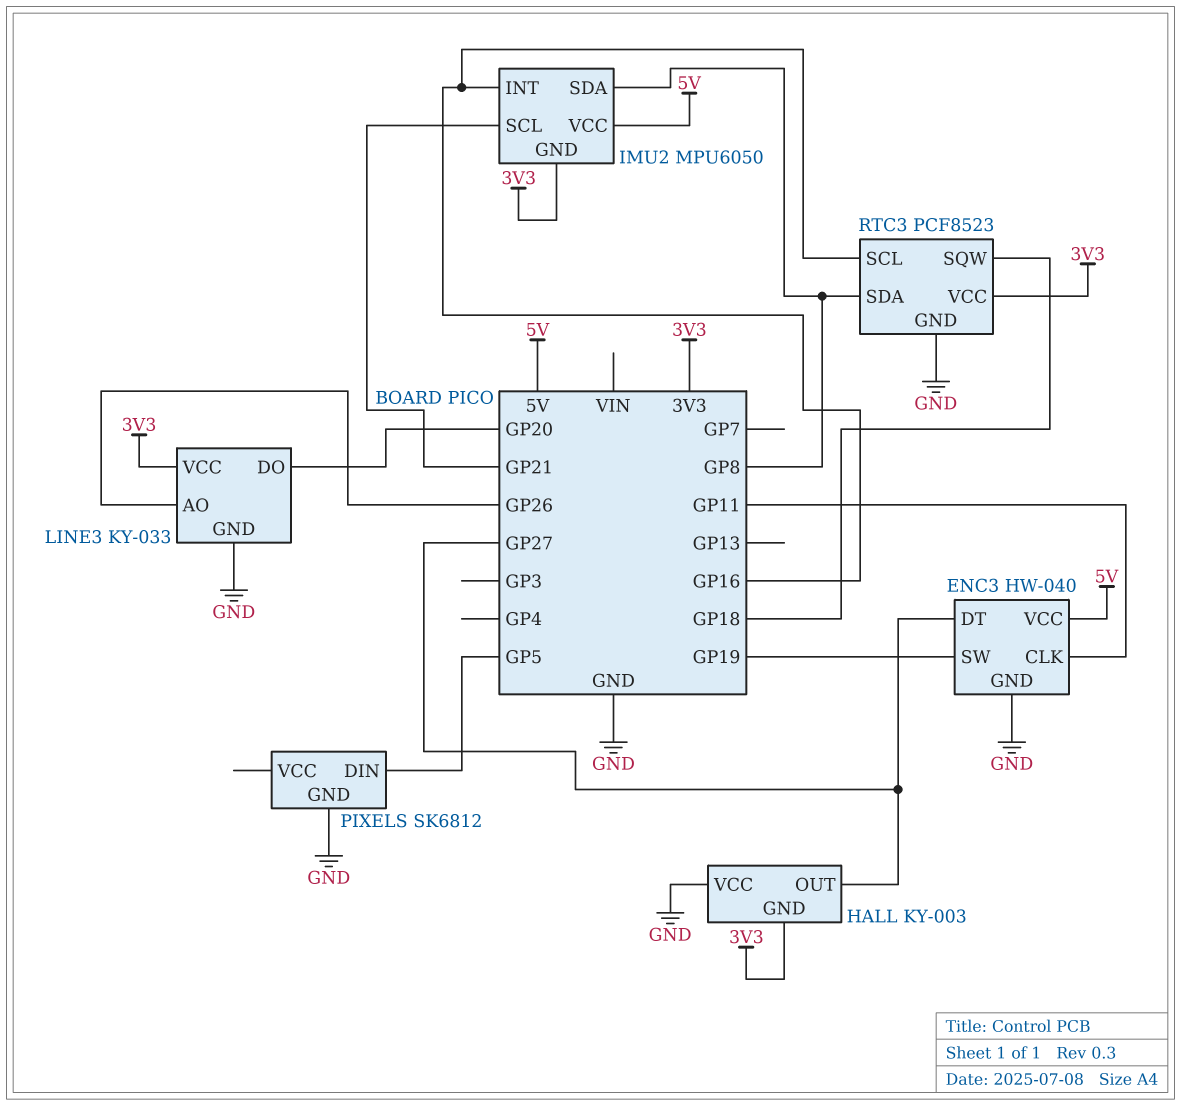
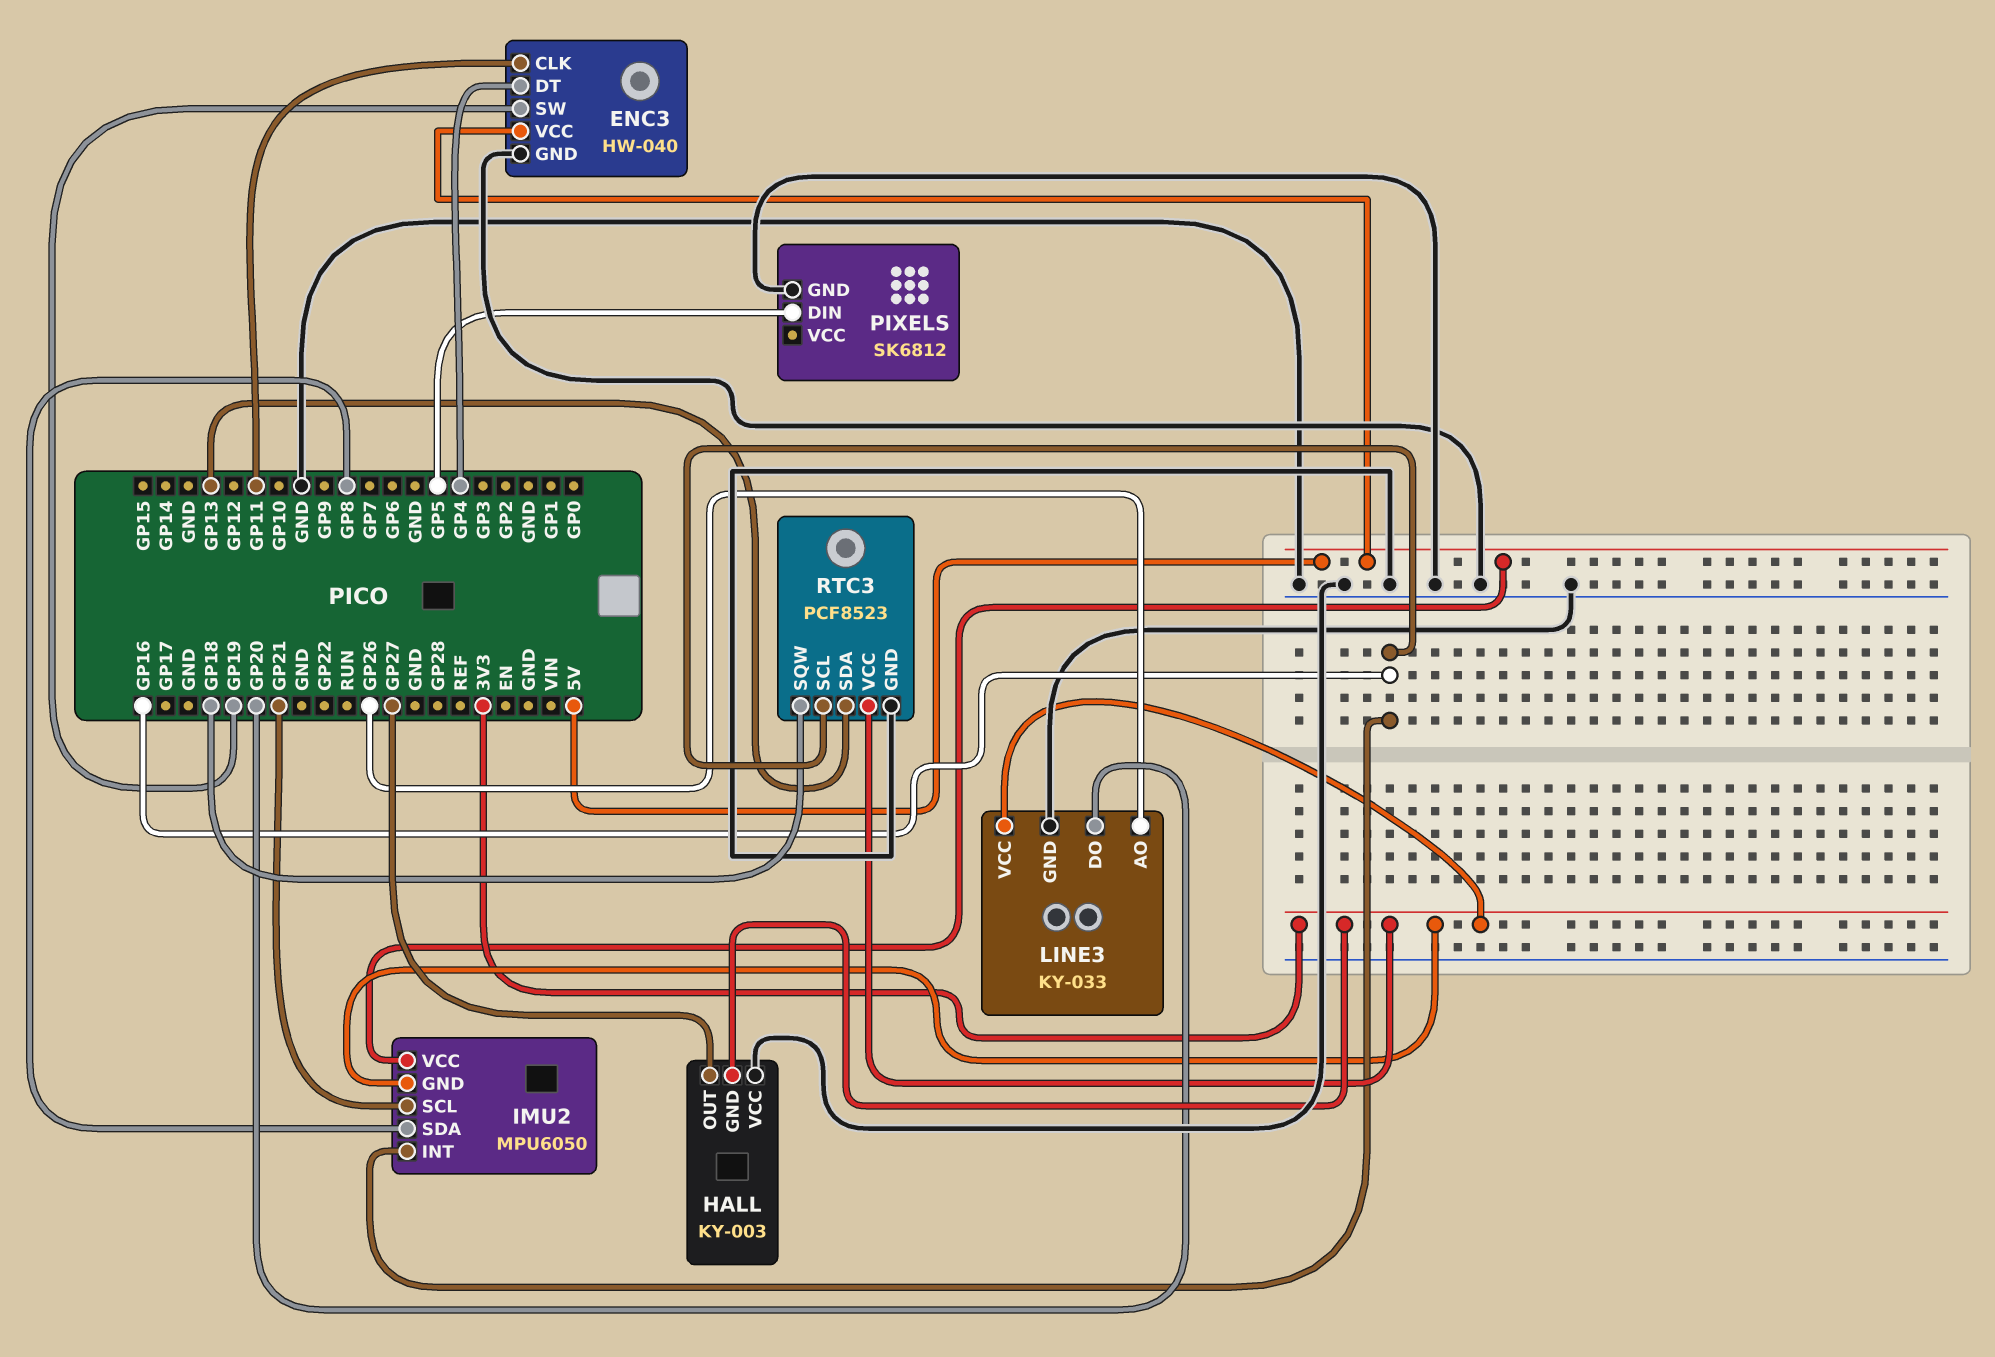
ENC3 pin DT: GP27 -> GP4
RTC3 pin SDA: GP8 -> GP13

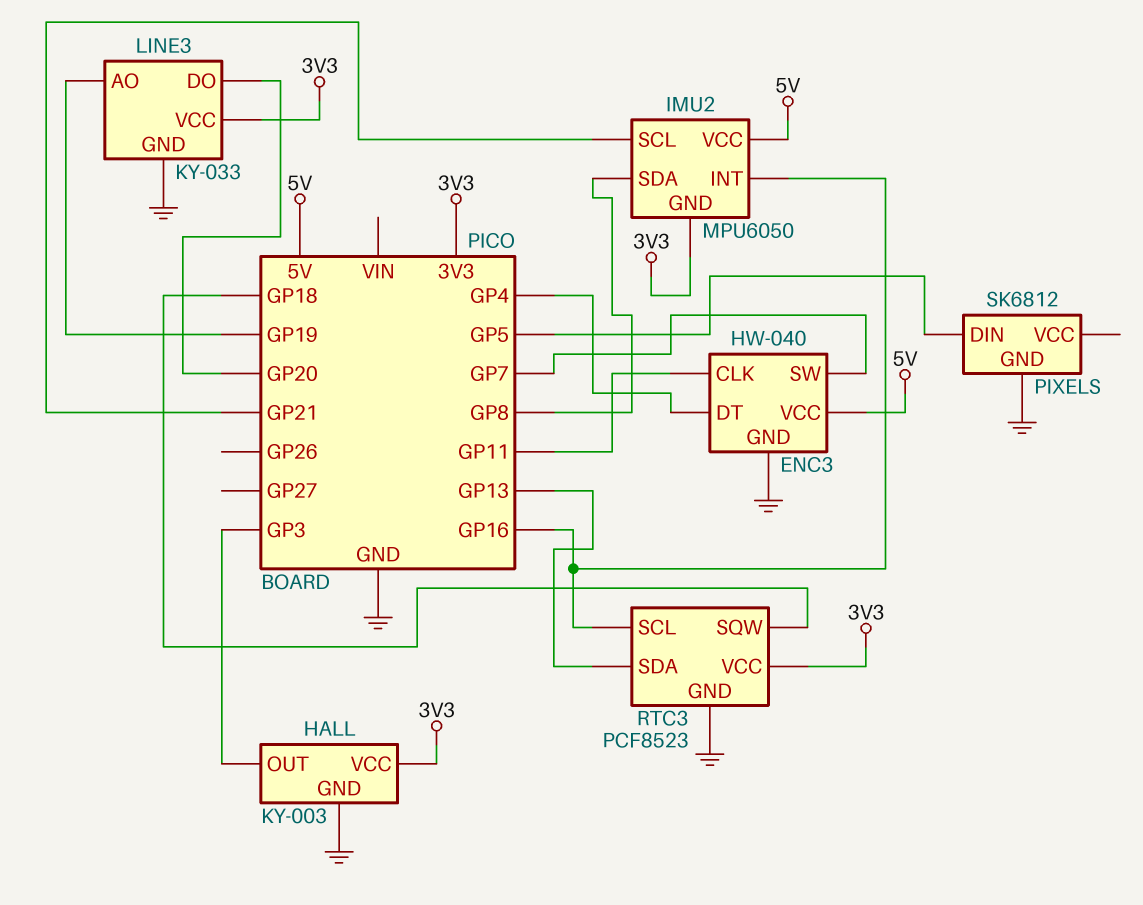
ENC3 pin SW: GP19 -> GP7
HALL pin GND: 3V3 -> GND
HALL pin OUT: GP27 -> GP3
HALL pin VCC: GND -> 3V3
LINE3 pin AO: GP26 -> GP19

